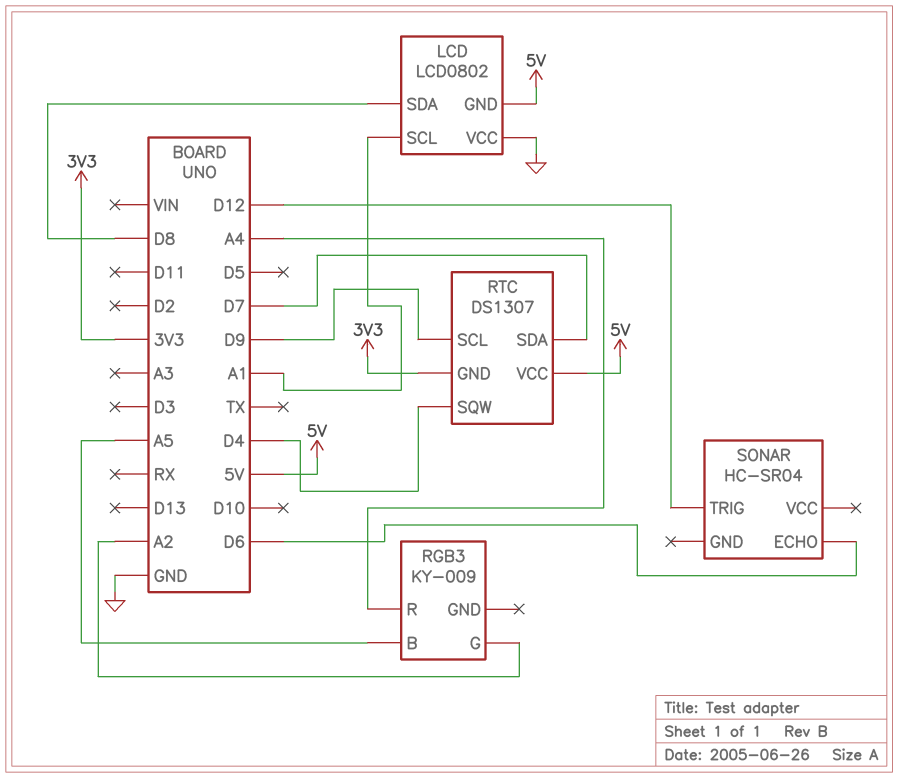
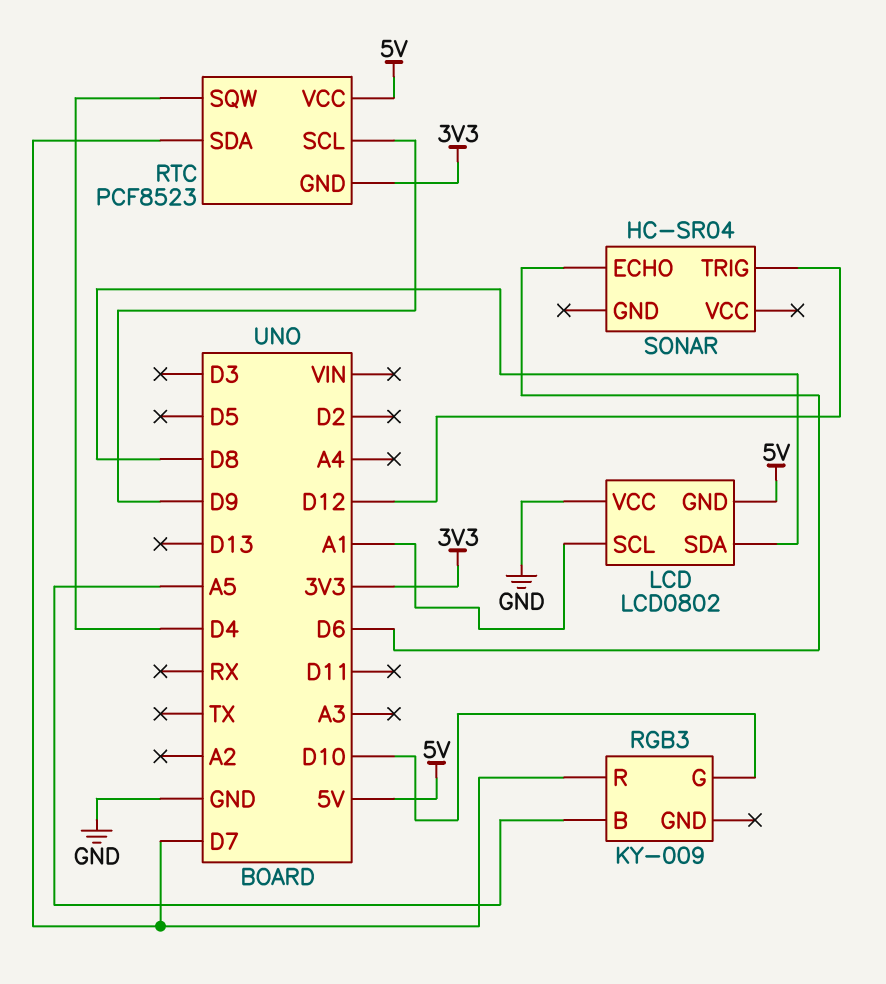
RGB3 pin G: A2 -> D10
RGB3 pin R: A4 -> D7
RTC: DS1307 -> PCF8523

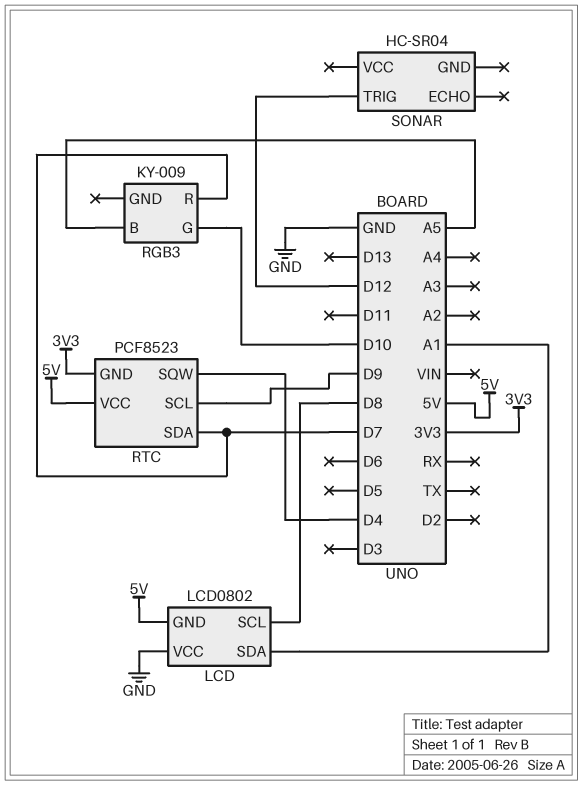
LCD pin SCL: A1 -> D8
LCD pin SDA: D8 -> A1
SONAR pin ECHO: D6 -> none

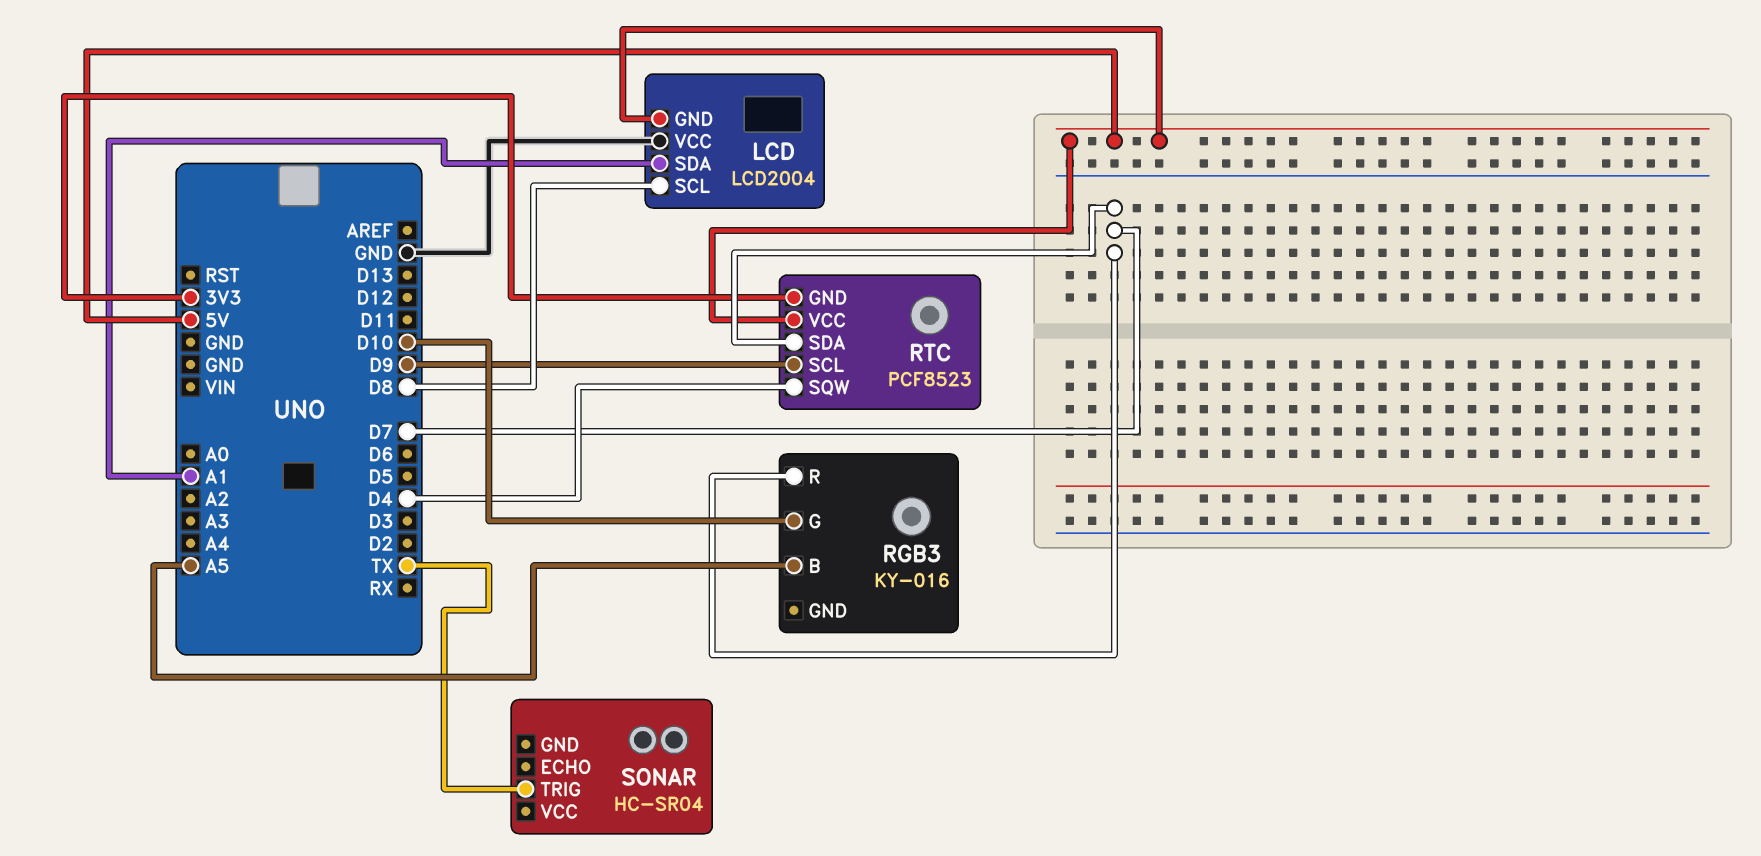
LCD: LCD0802 -> LCD2004
RGB3: KY-009 -> KY-016
SONAR pin TRIG: D12 -> TX

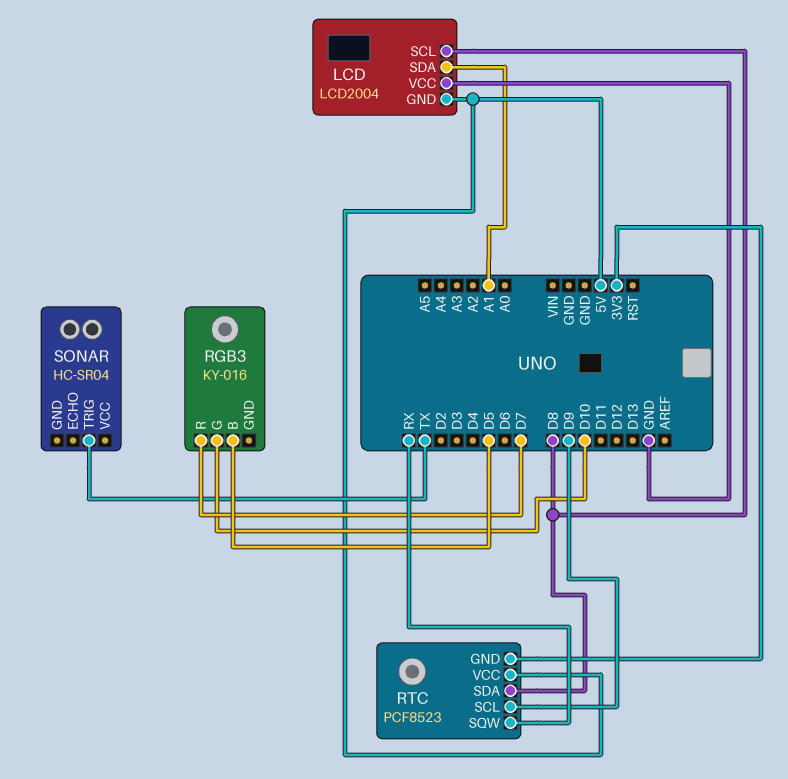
RGB3 pin B: A5 -> D5
RTC pin SDA: D7 -> D8
RTC pin SQW: D4 -> RX

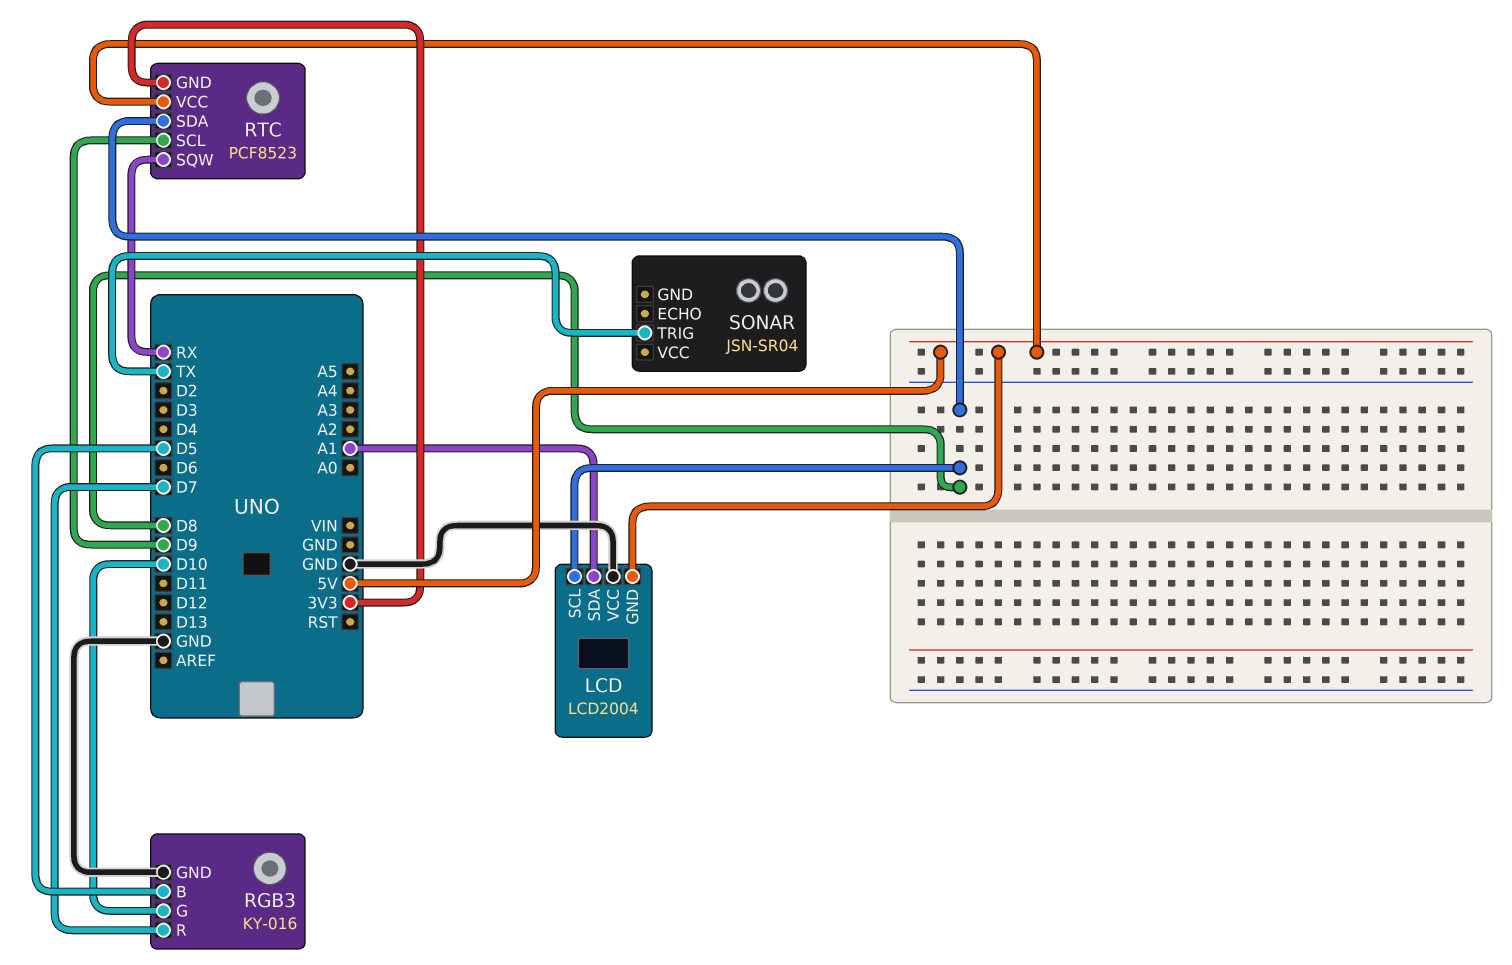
RGB3 pin GND: none -> GND
SONAR: HC-SR04 -> JSN-SR04

